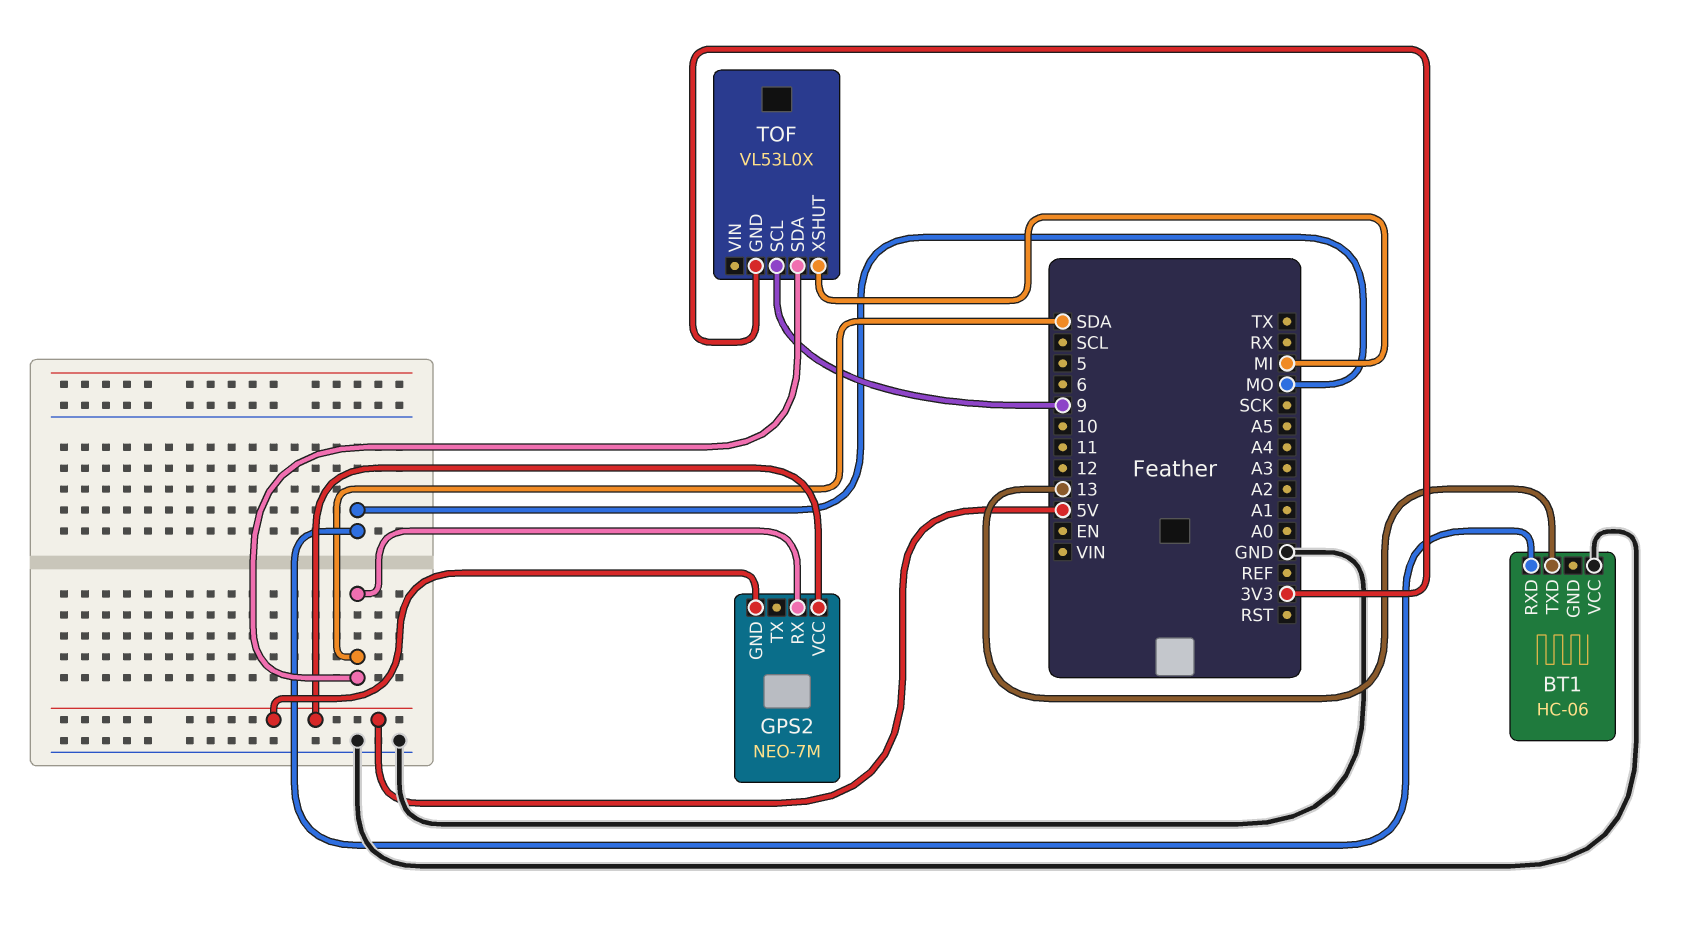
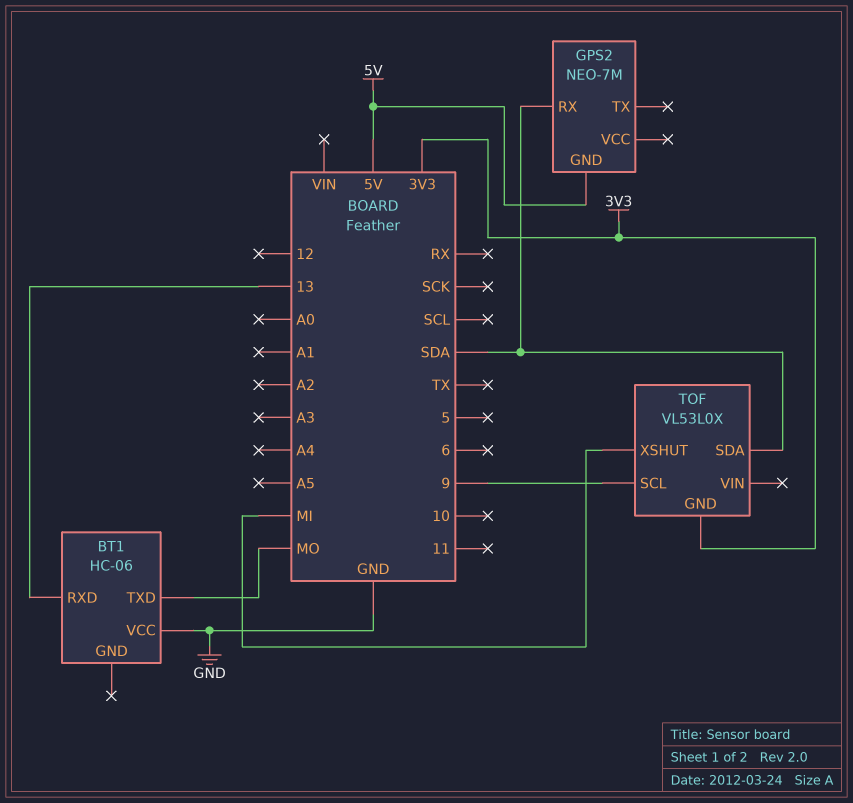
BT1 pin RXD: MO -> 13
BT1 pin TXD: 13 -> MO
GPS2 pin VCC: 5V -> none

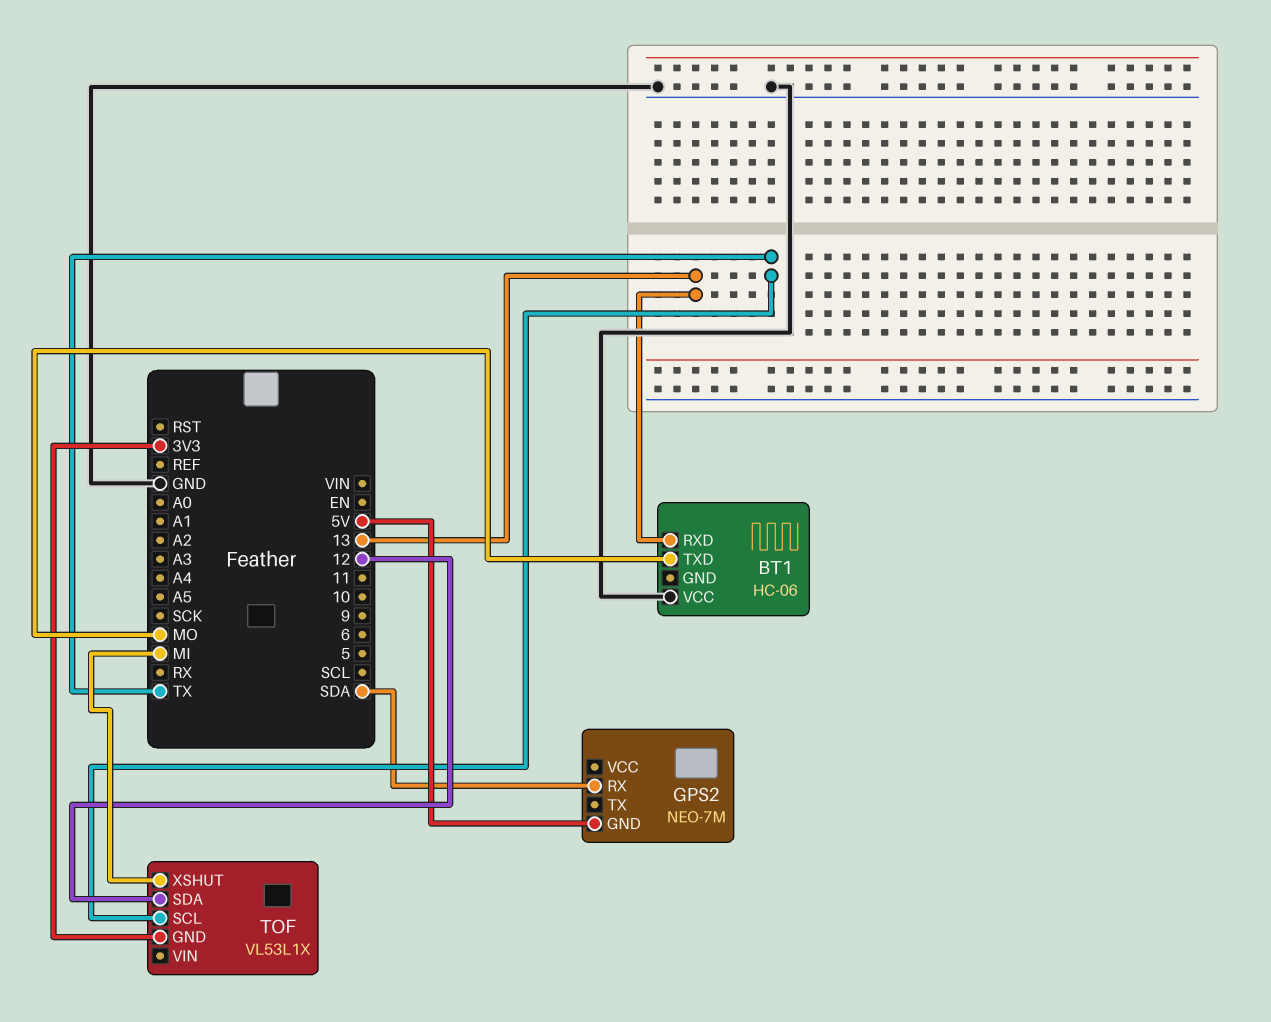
TOF: VL53L0X -> VL53L1X
TOF pin SCL: 9 -> TX
TOF pin SDA: SDA -> 12

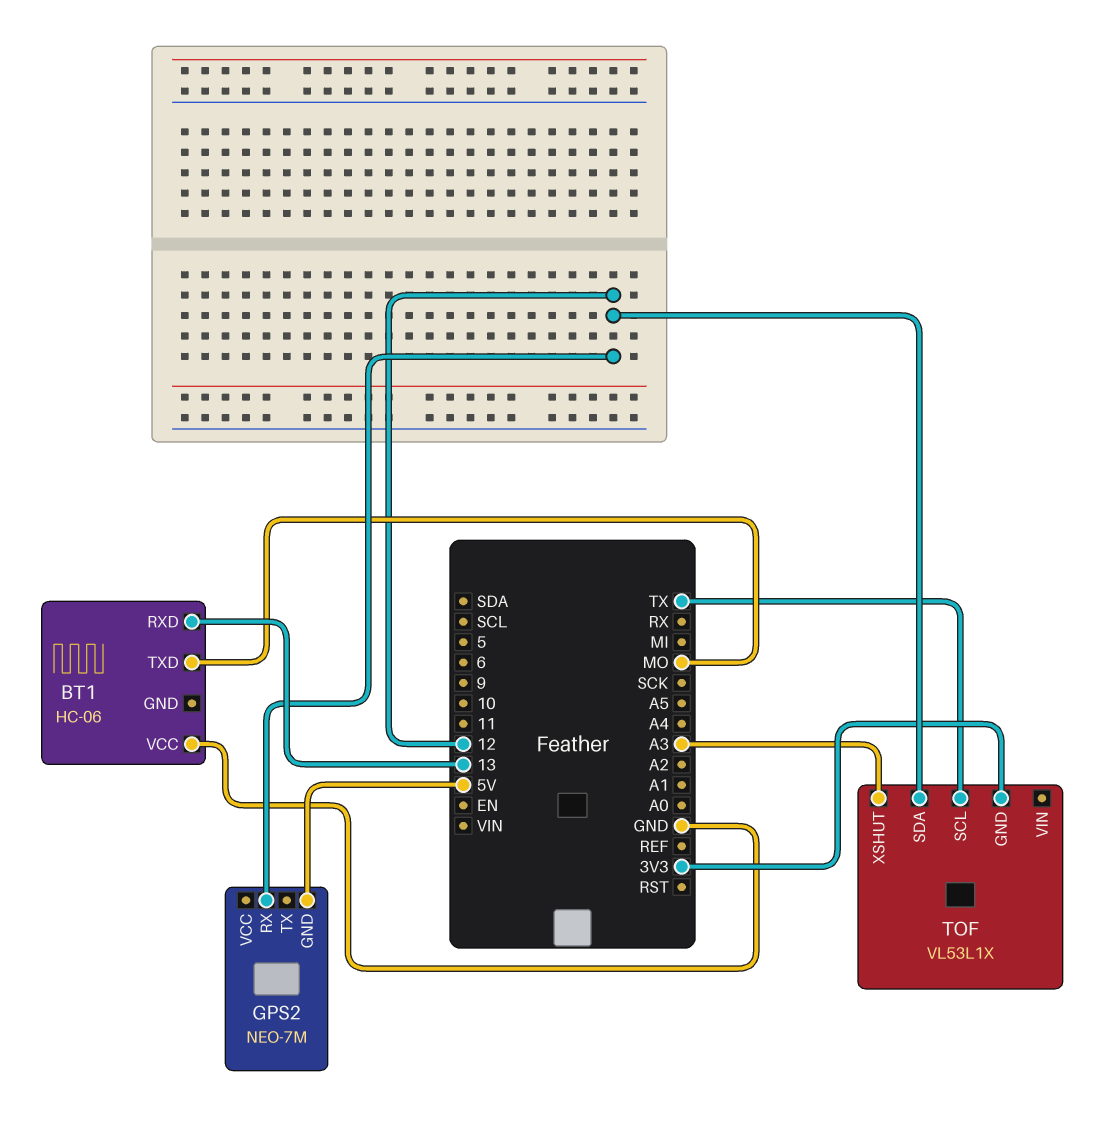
GPS2 pin RX: SDA -> 12
TOF pin XSHUT: MI -> A3

